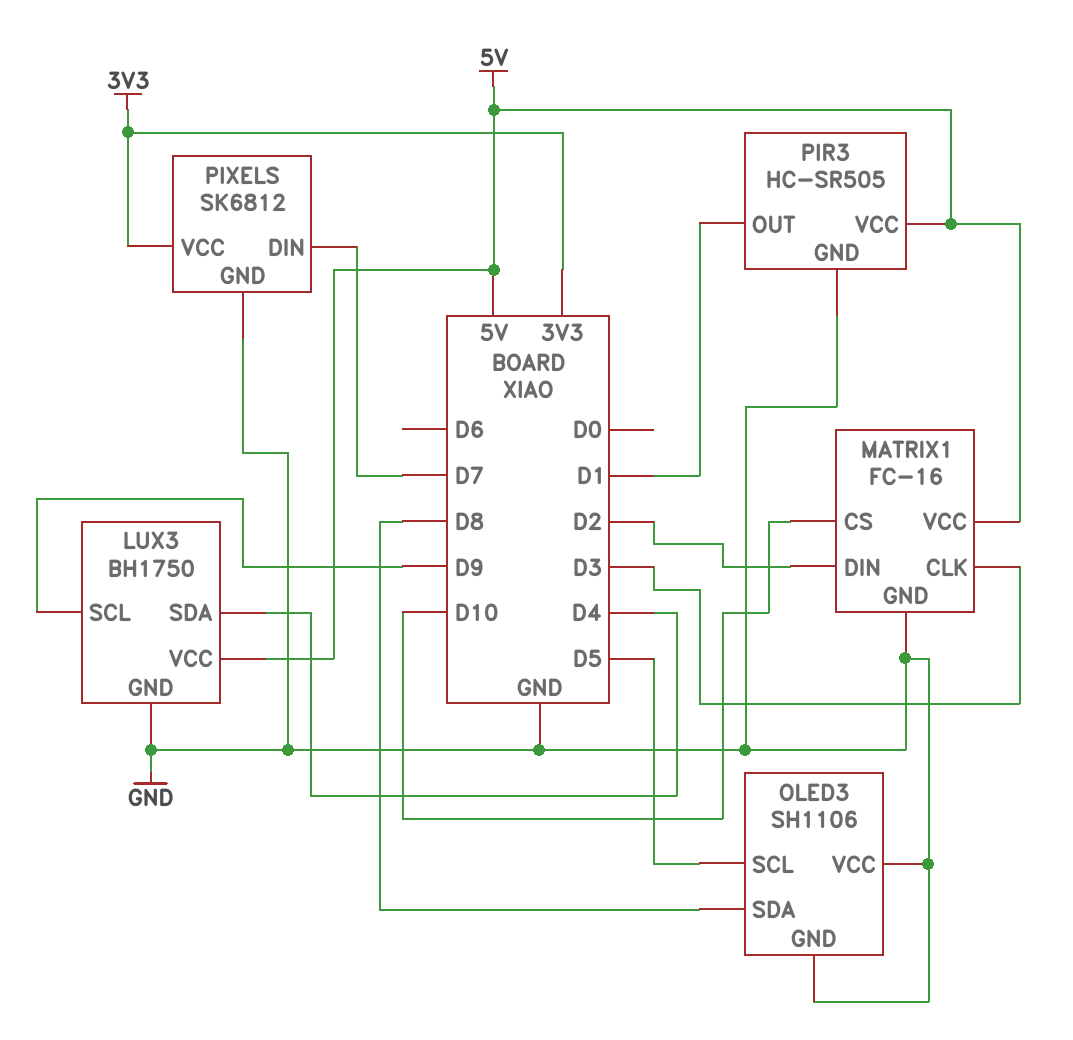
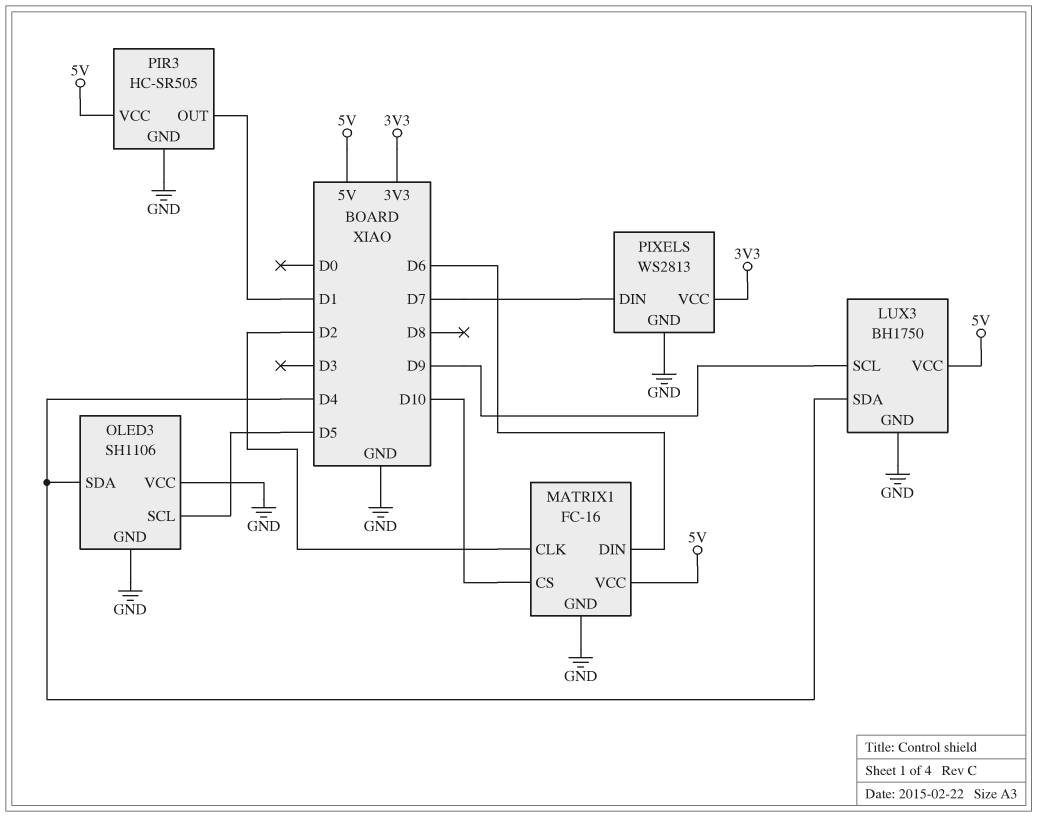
MATRIX1 pin CLK: D3 -> D2
MATRIX1 pin DIN: D2 -> D6
OLED3 pin SDA: D8 -> D4
PIXELS: SK6812 -> WS2813

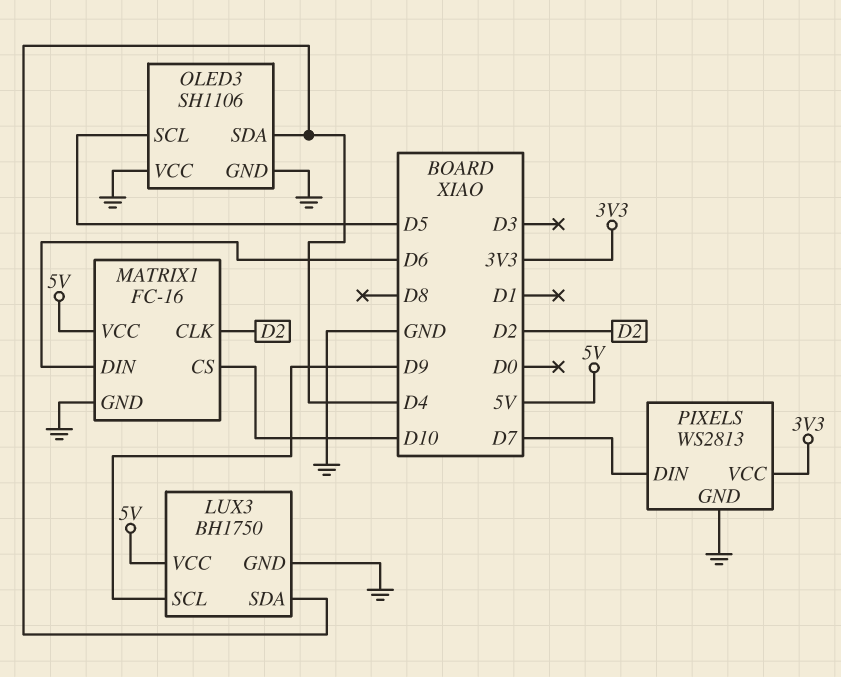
PIR3: HC-SR505 -> none
PIR3 pin GND: GND -> none
PIR3 pin OUT: D1 -> none
PIR3 pin VCC: 5V -> none

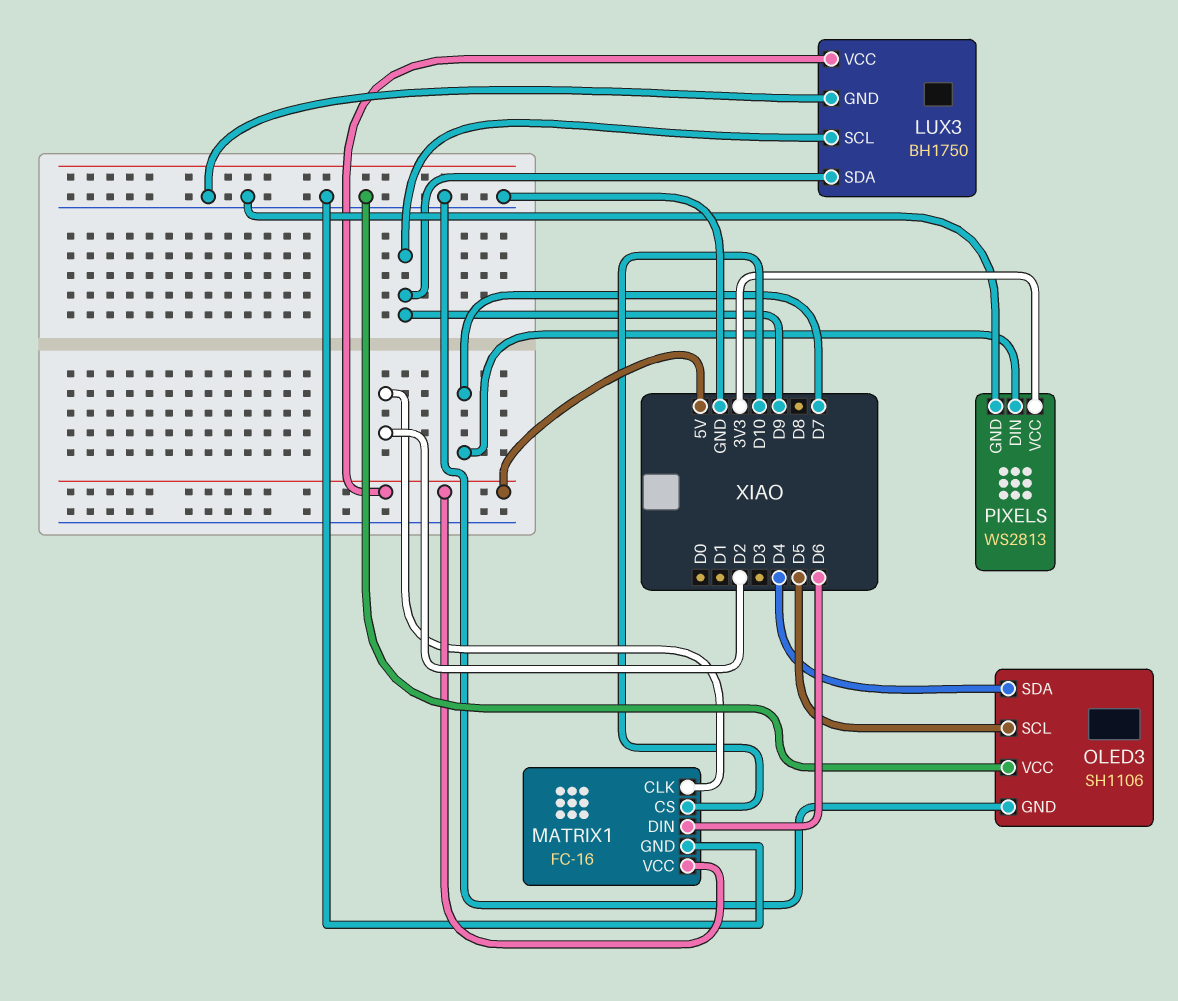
LUX3 pin SDA: D4 -> D9

